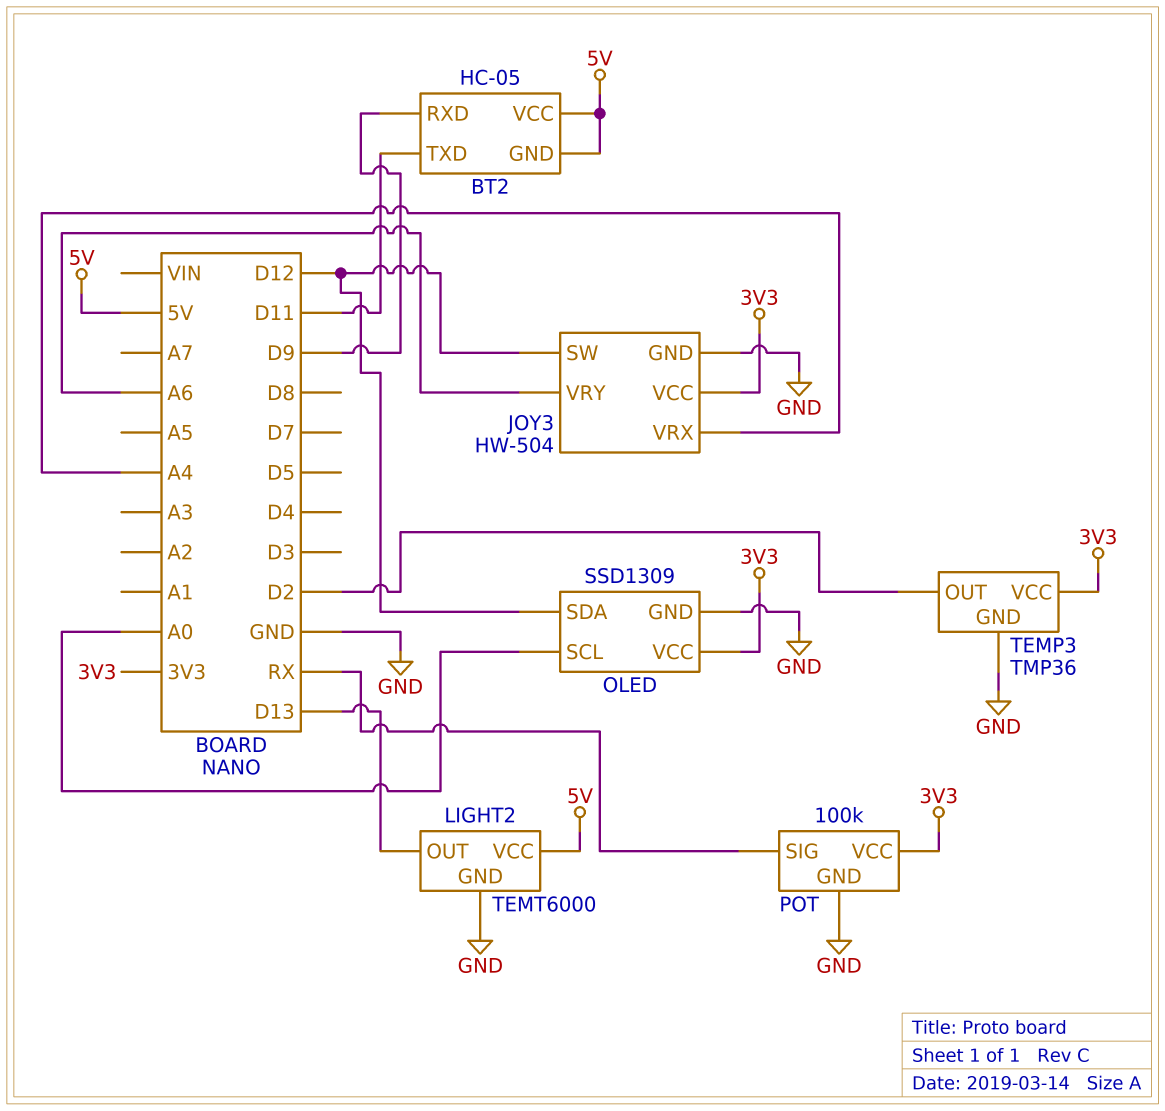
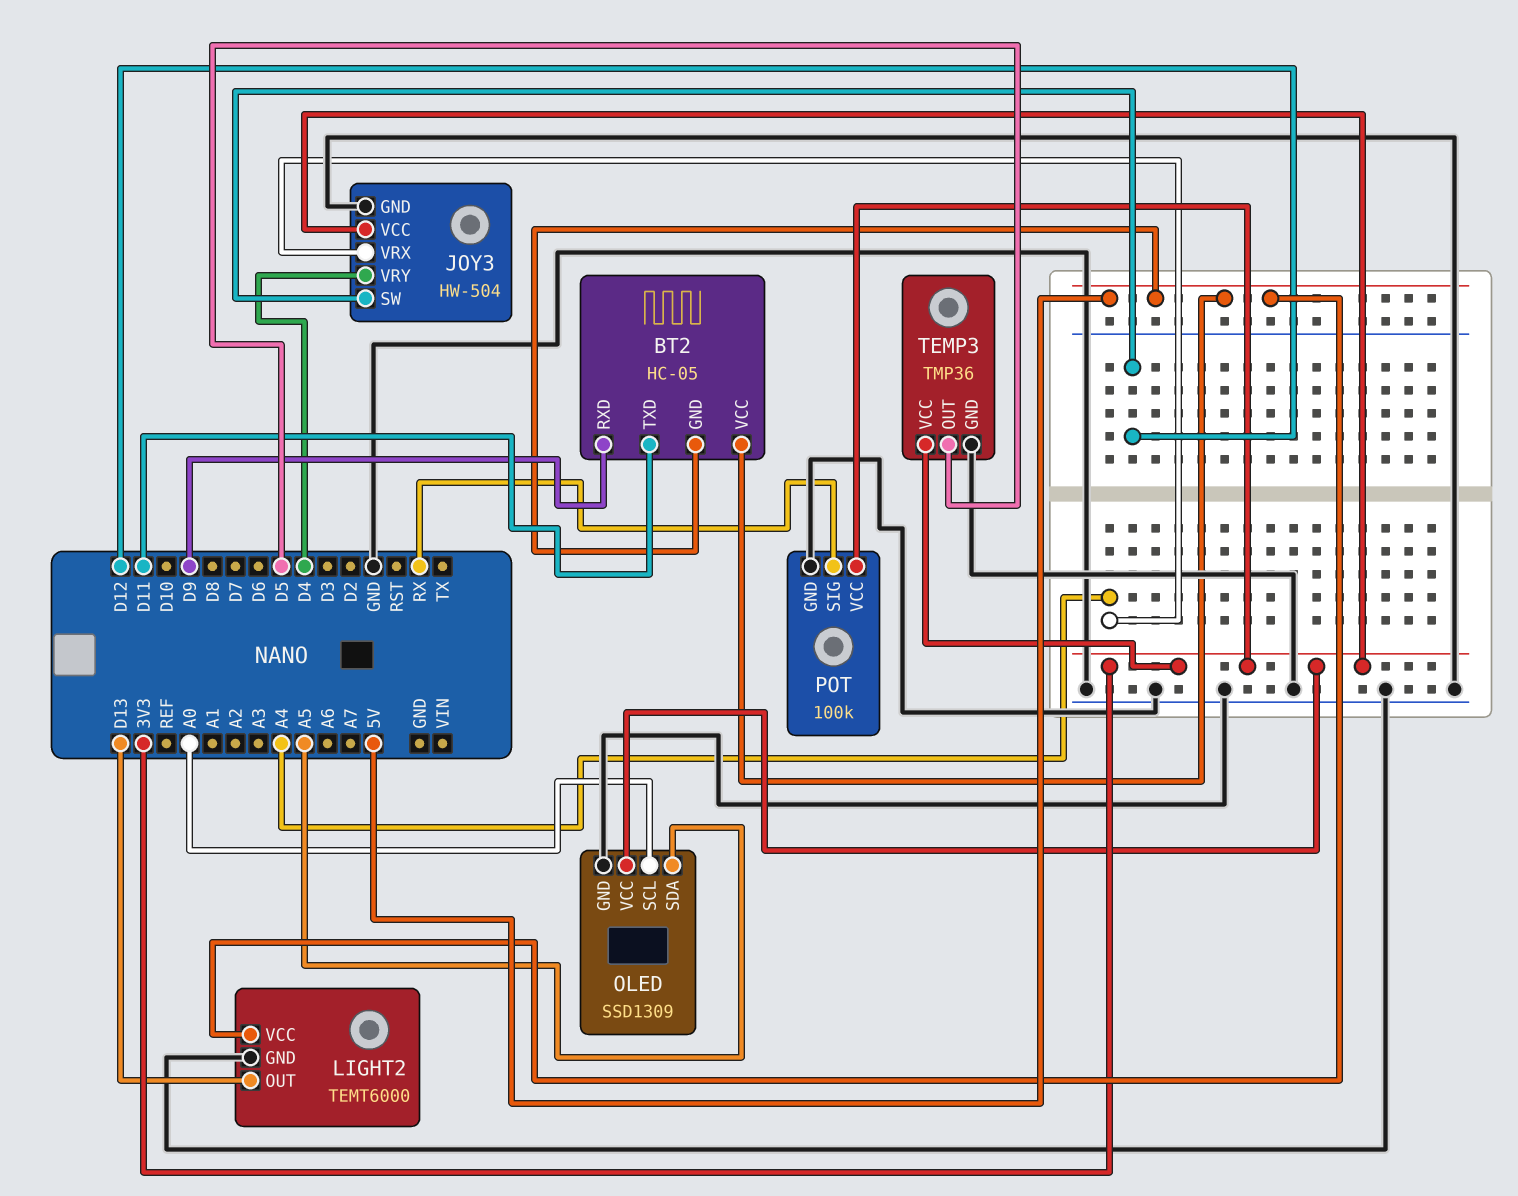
JOY3 pin VRY: A6 -> D4
OLED pin SDA: D12 -> A5
TEMP3 pin OUT: D2 -> D5

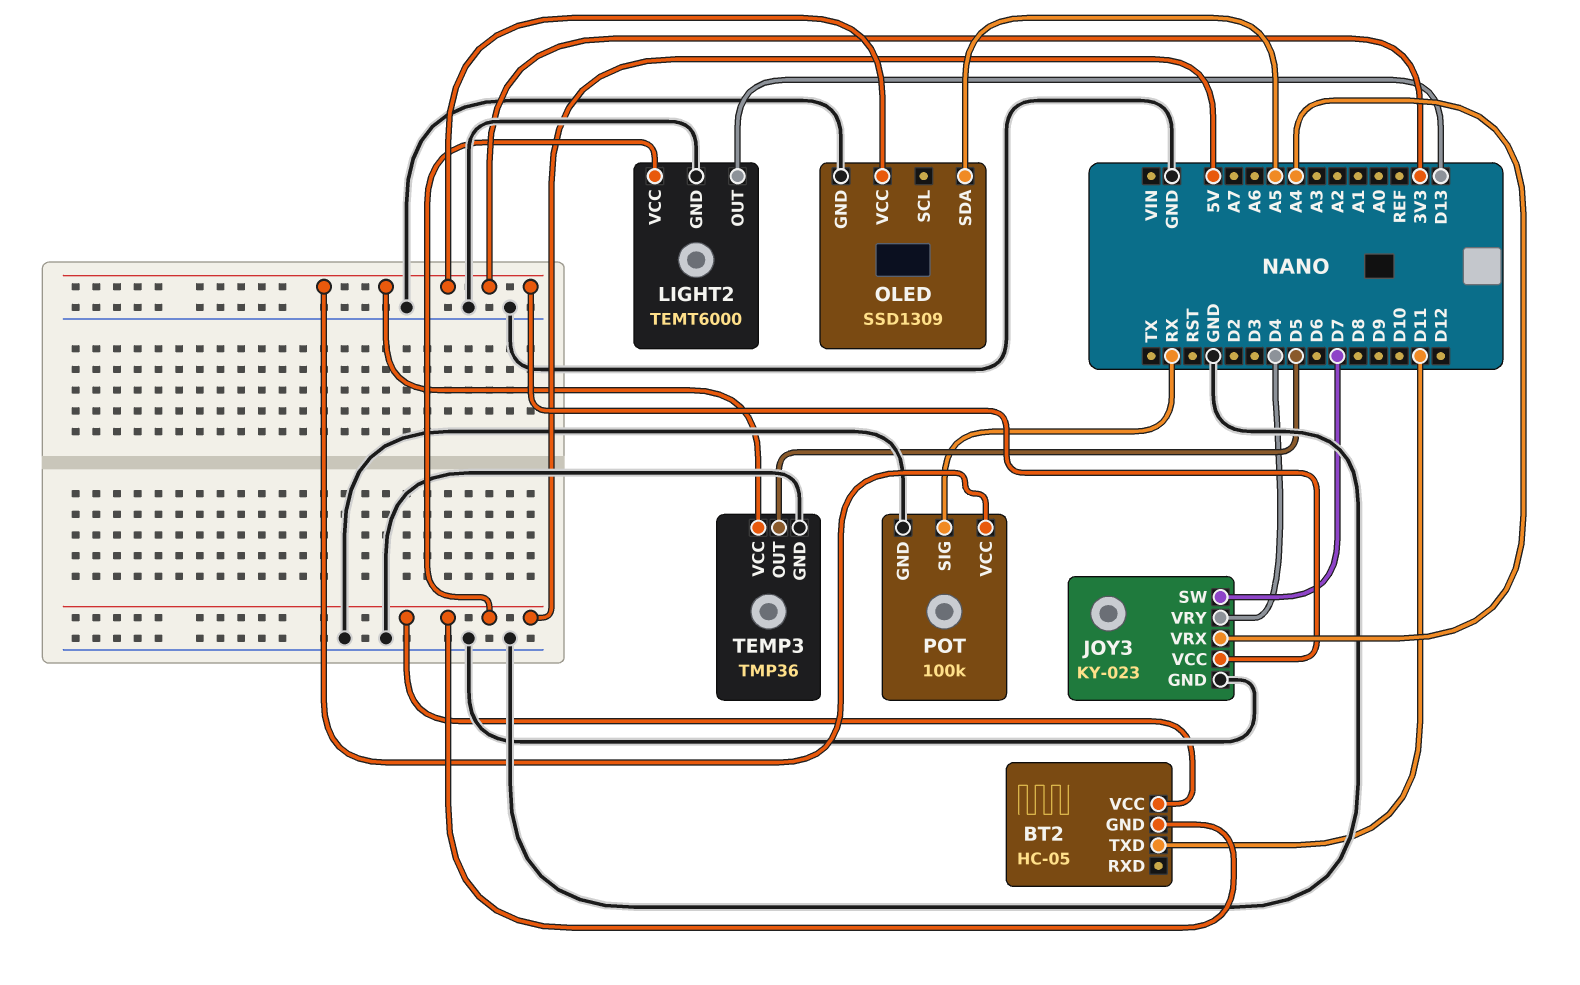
BT2 pin RXD: D9 -> none
JOY3: HW-504 -> KY-023
JOY3 pin SW: D12 -> D7
OLED pin SCL: A0 -> none

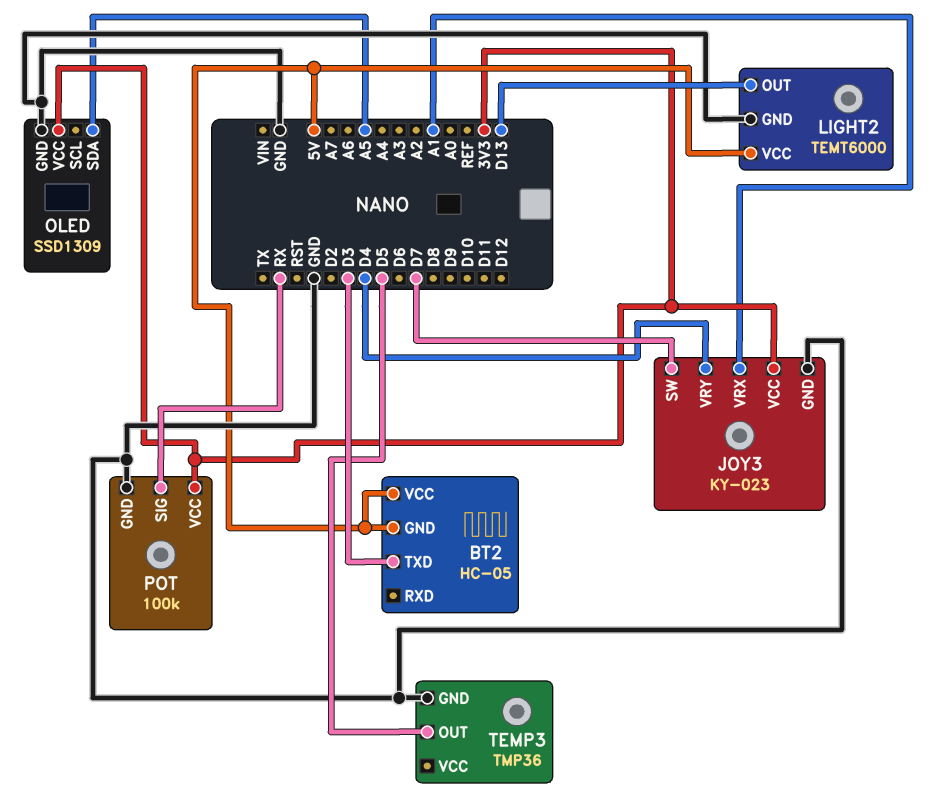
BT2 pin TXD: D11 -> D3
JOY3 pin VRX: A4 -> A1
TEMP3 pin VCC: 3V3 -> none

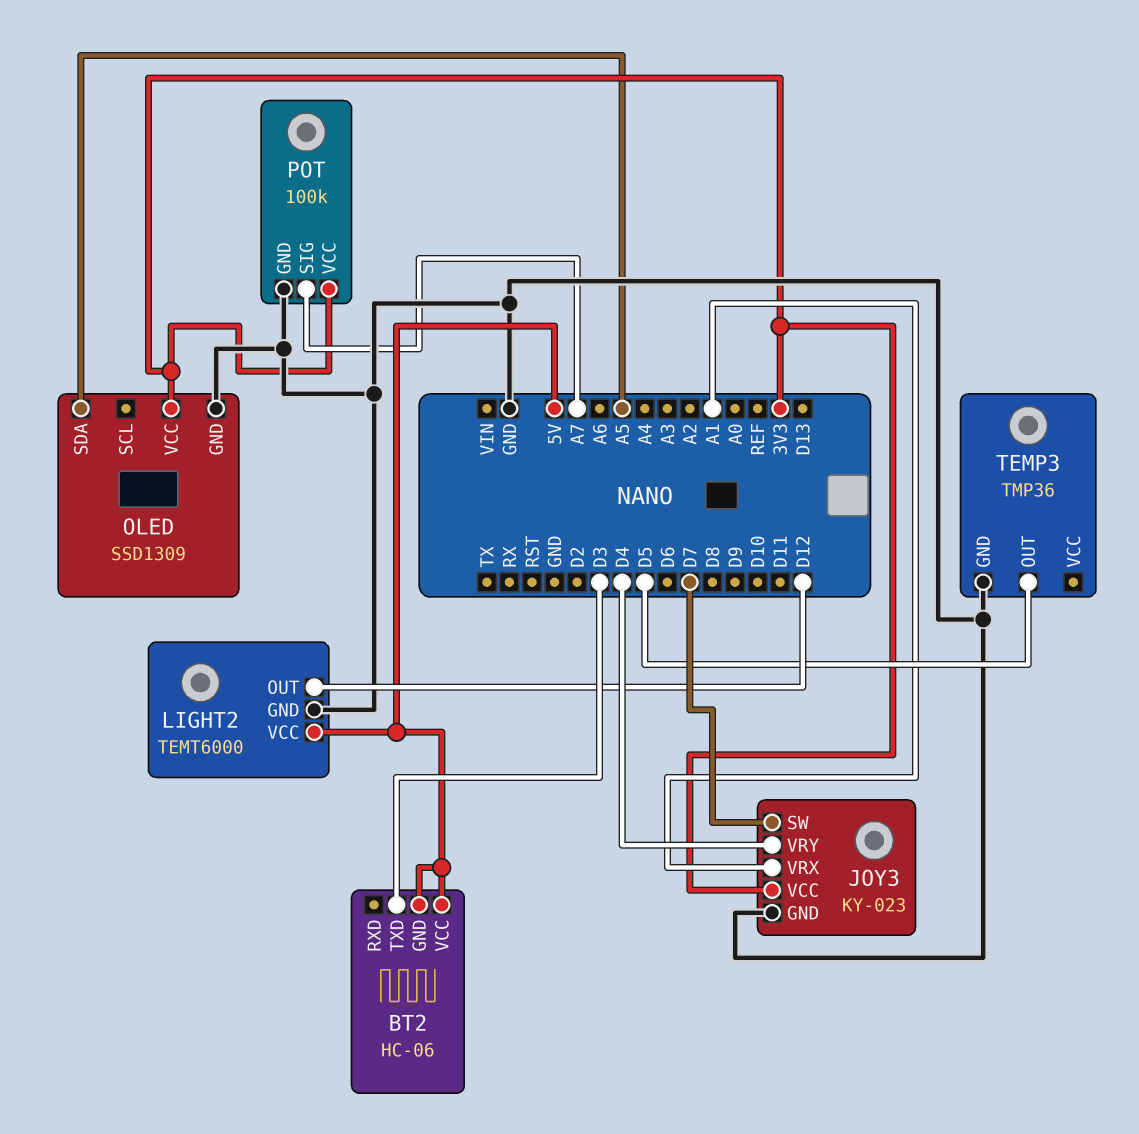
BT2: HC-05 -> HC-06
LIGHT2 pin OUT: D13 -> D12
POT pin SIG: RX -> A7

